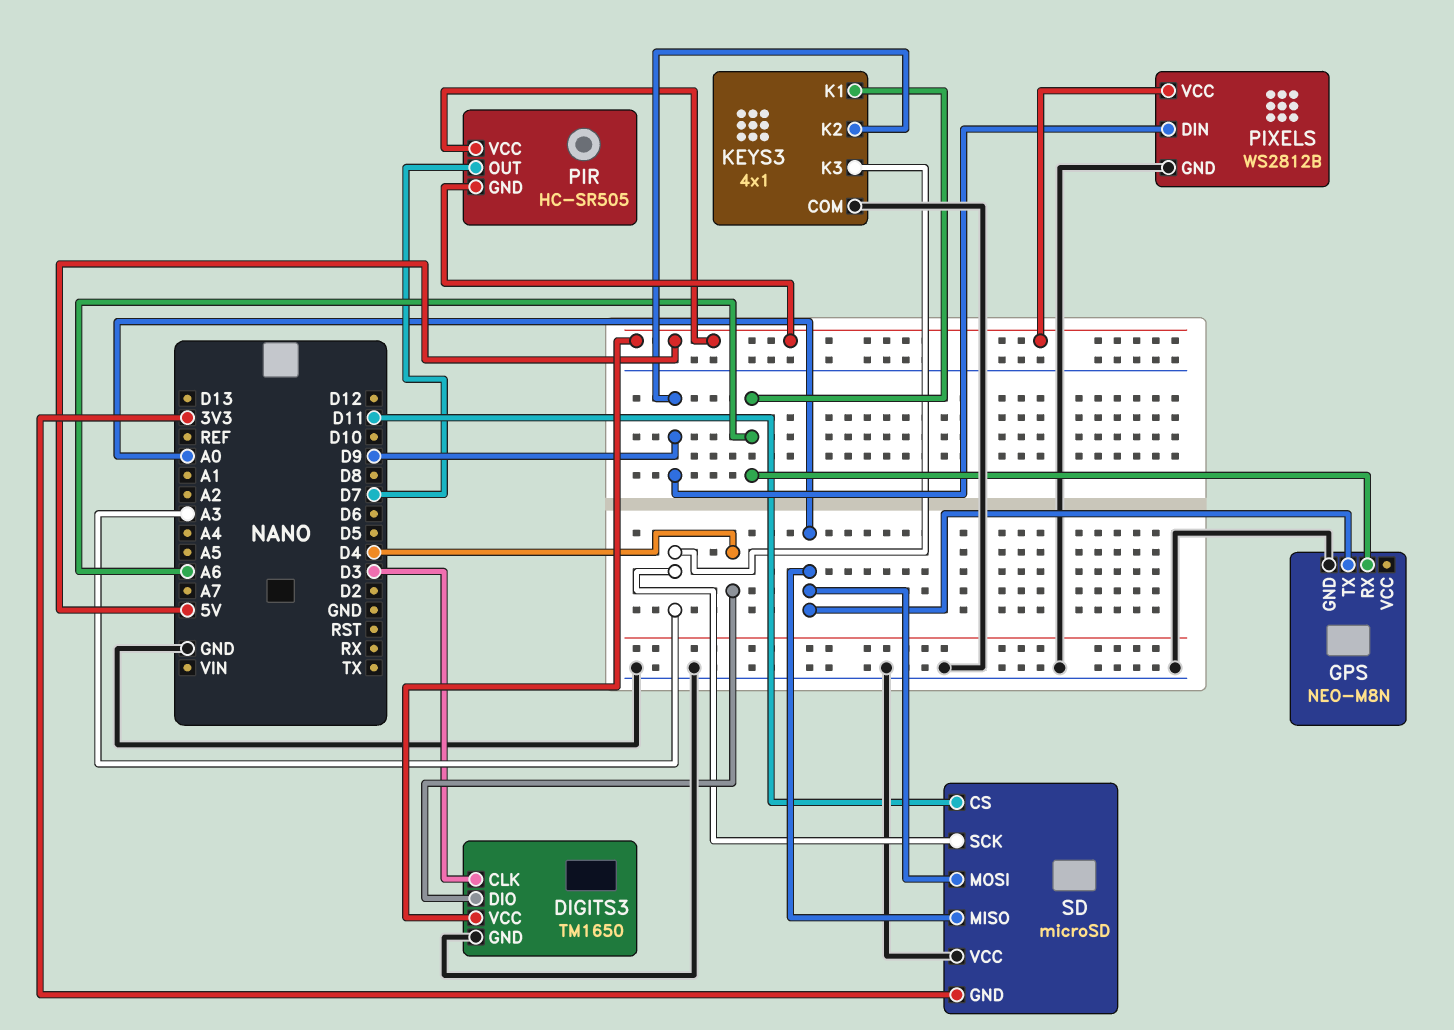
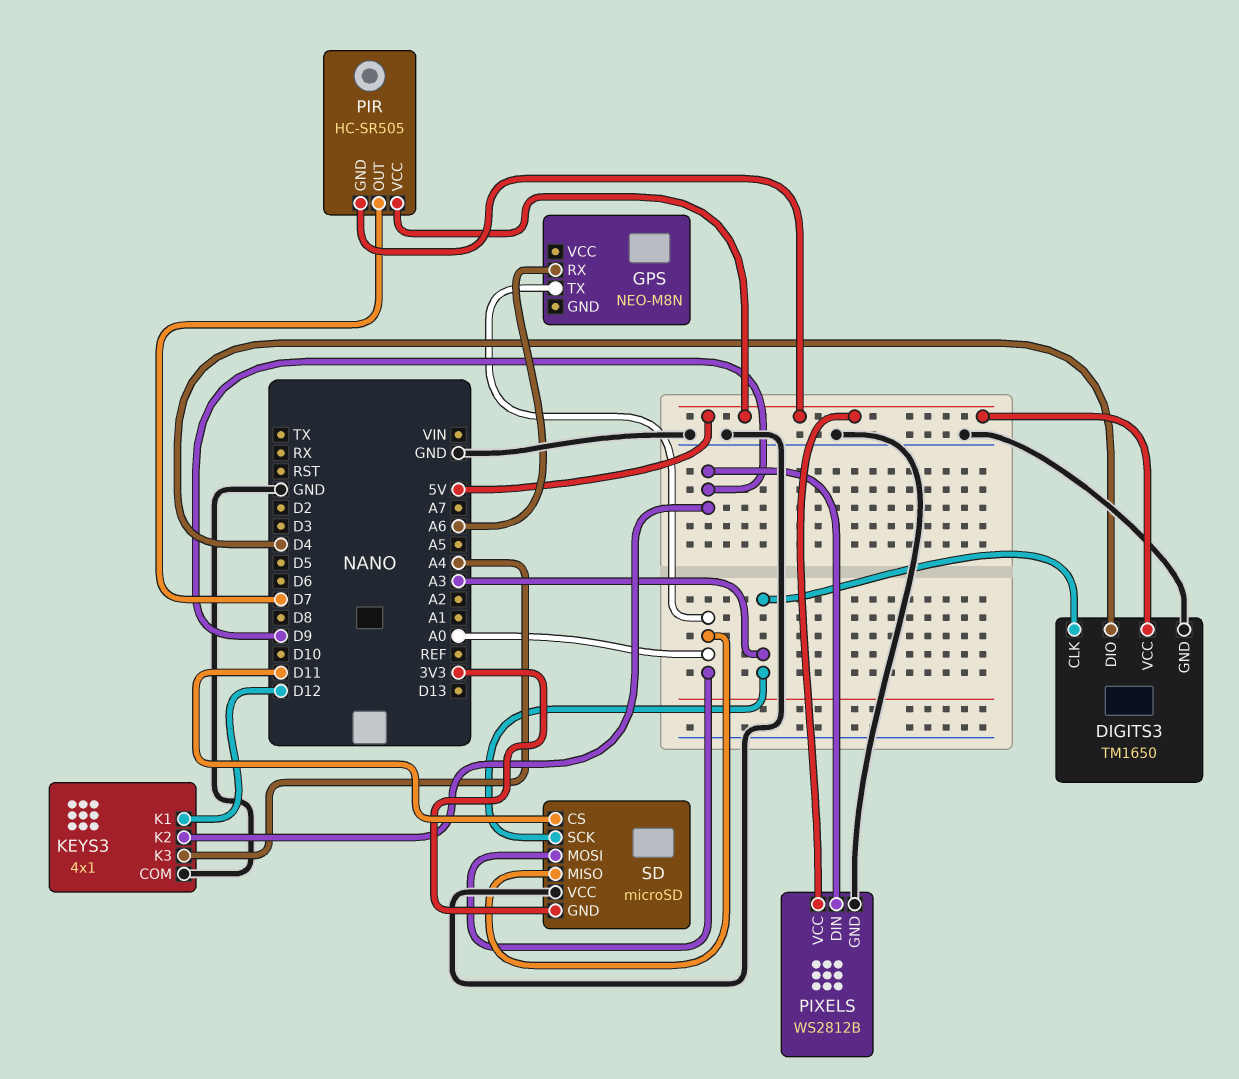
DIGITS3 pin CLK: D3 -> A3
GPS pin GND: GND -> none
KEYS3 pin K1: A6 -> D12
KEYS3 pin K3: A3 -> A4

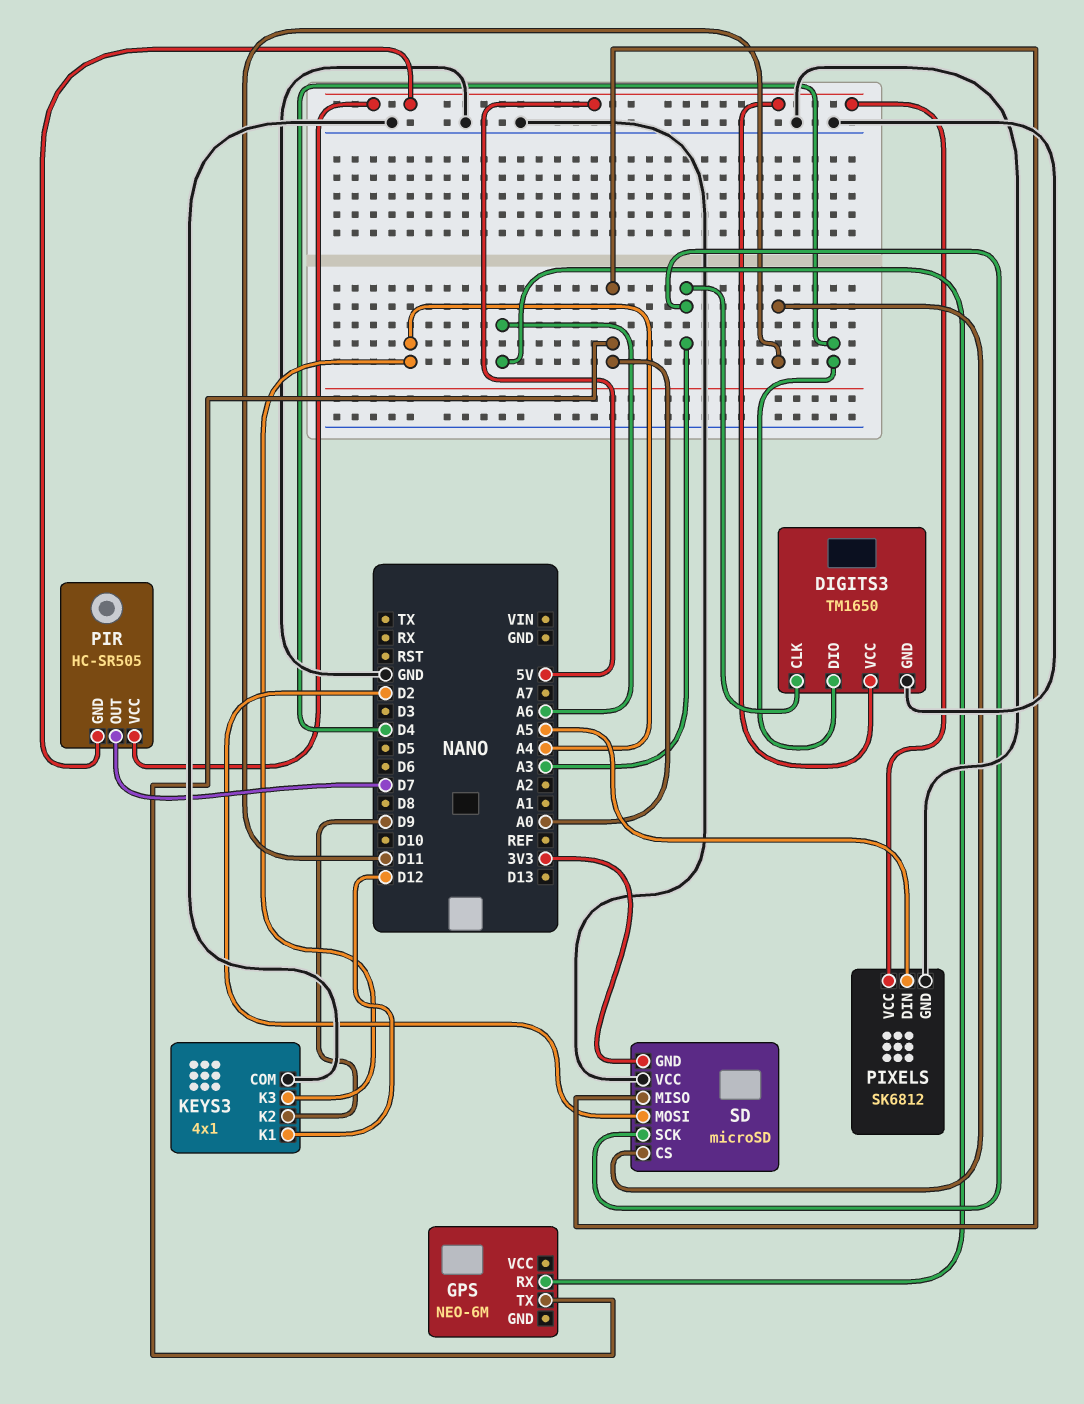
GPS: NEO-M8N -> NEO-6M
PIXELS: WS2812B -> SK6812
PIXELS pin DIN: D9 -> A5
SD pin MOSI: A0 -> D2

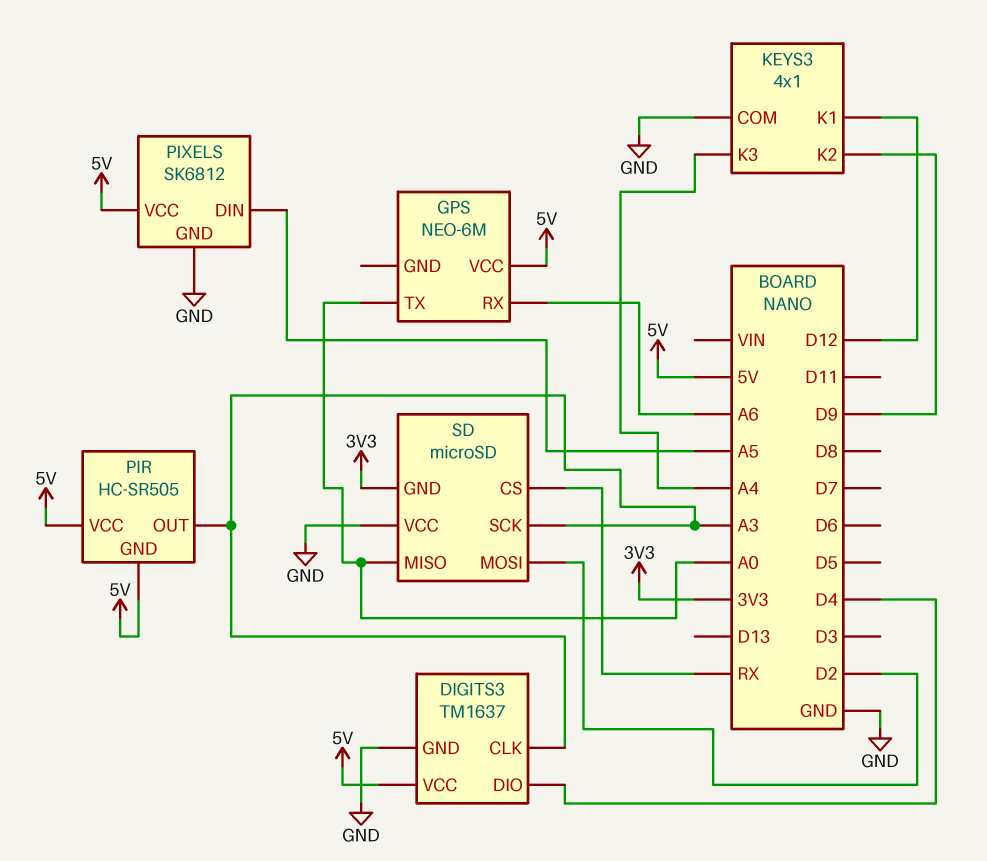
DIGITS3: TM1650 -> TM1637
GPS pin VCC: none -> 5V
PIR pin OUT: D7 -> A3
SD pin CS: D11 -> RX

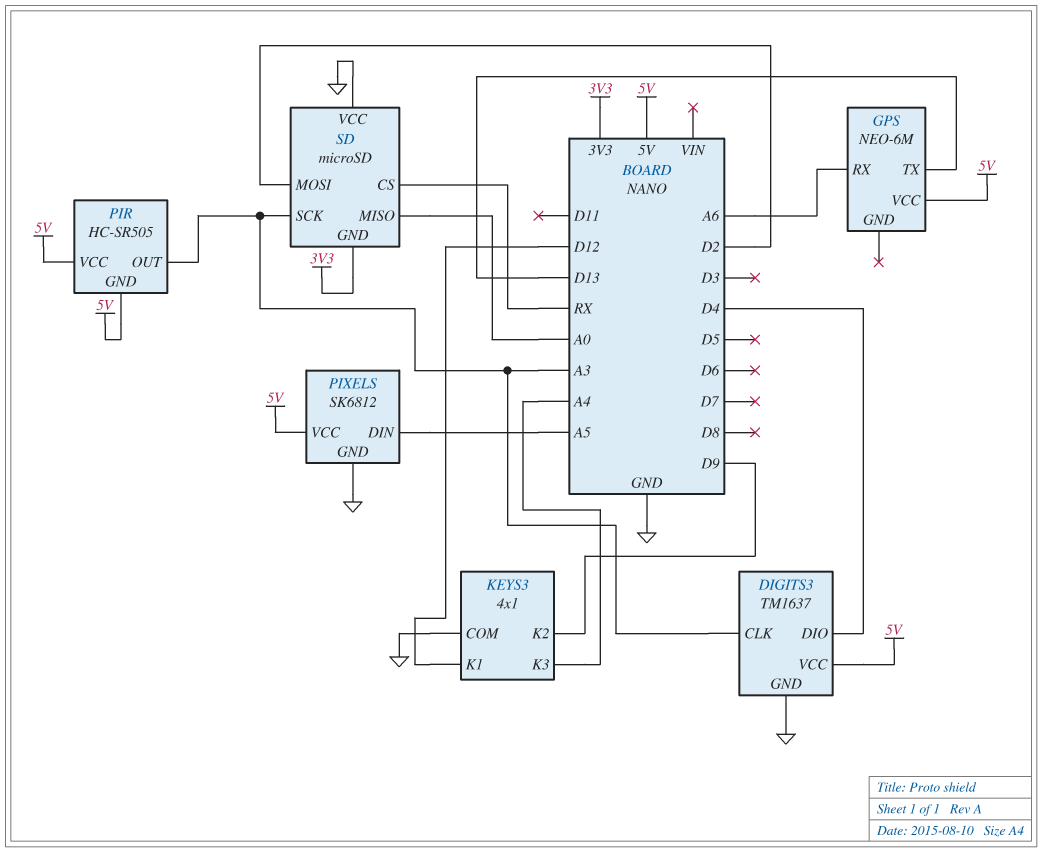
GPS pin TX: A0 -> D13

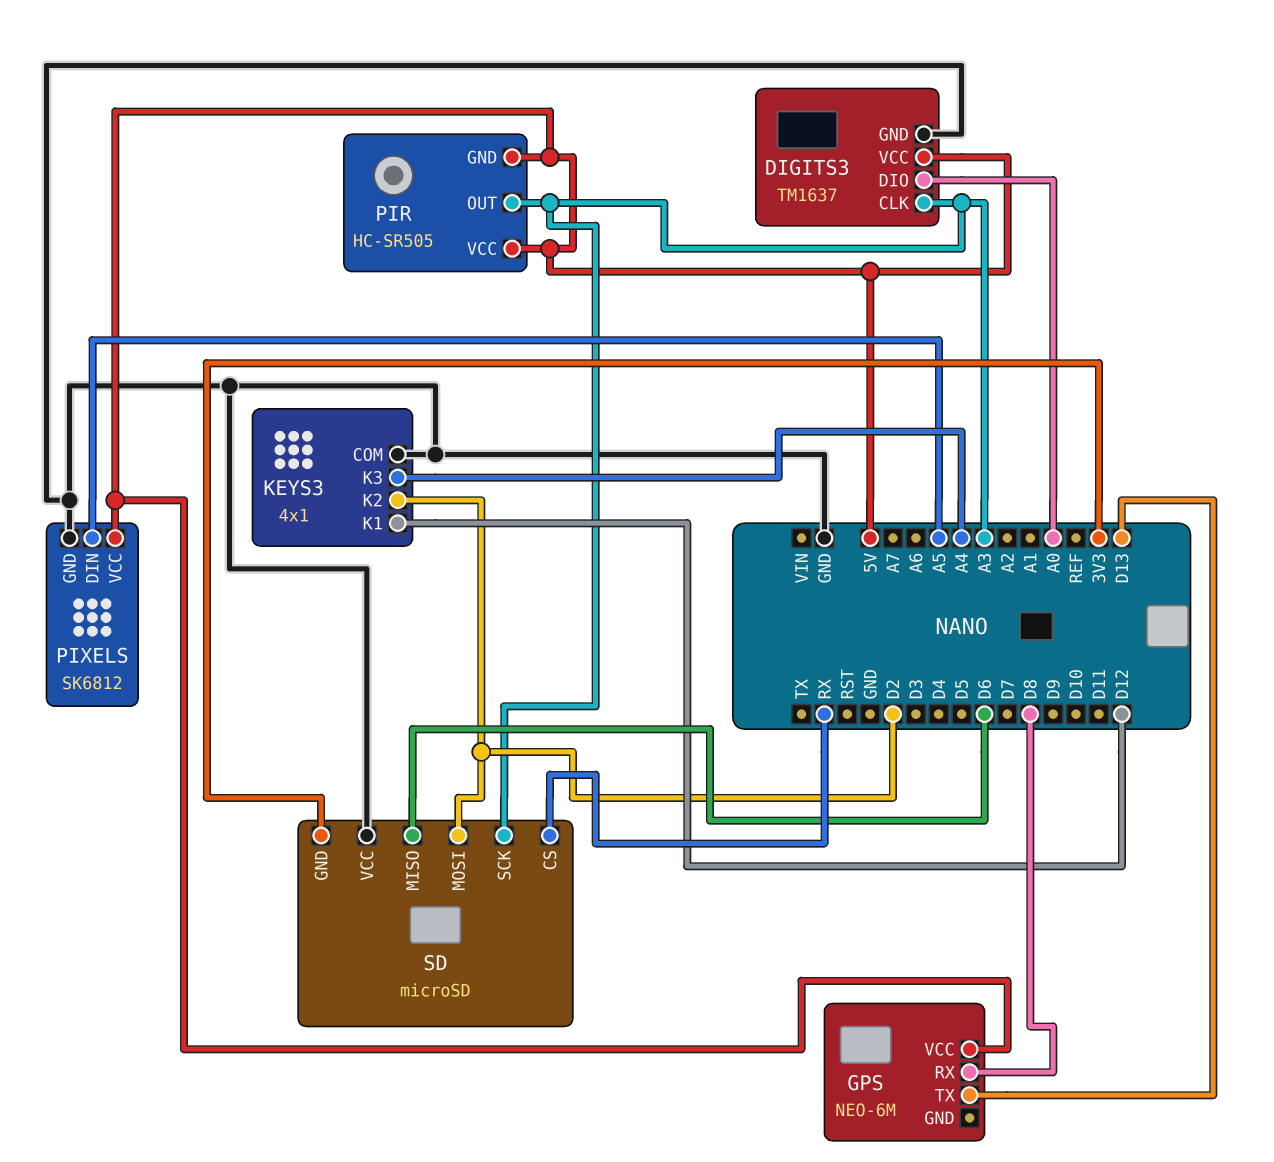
DIGITS3 pin DIO: D4 -> A0
GPS pin RX: A6 -> D8
KEYS3 pin K2: D9 -> D2
SD pin MISO: A0 -> D6

